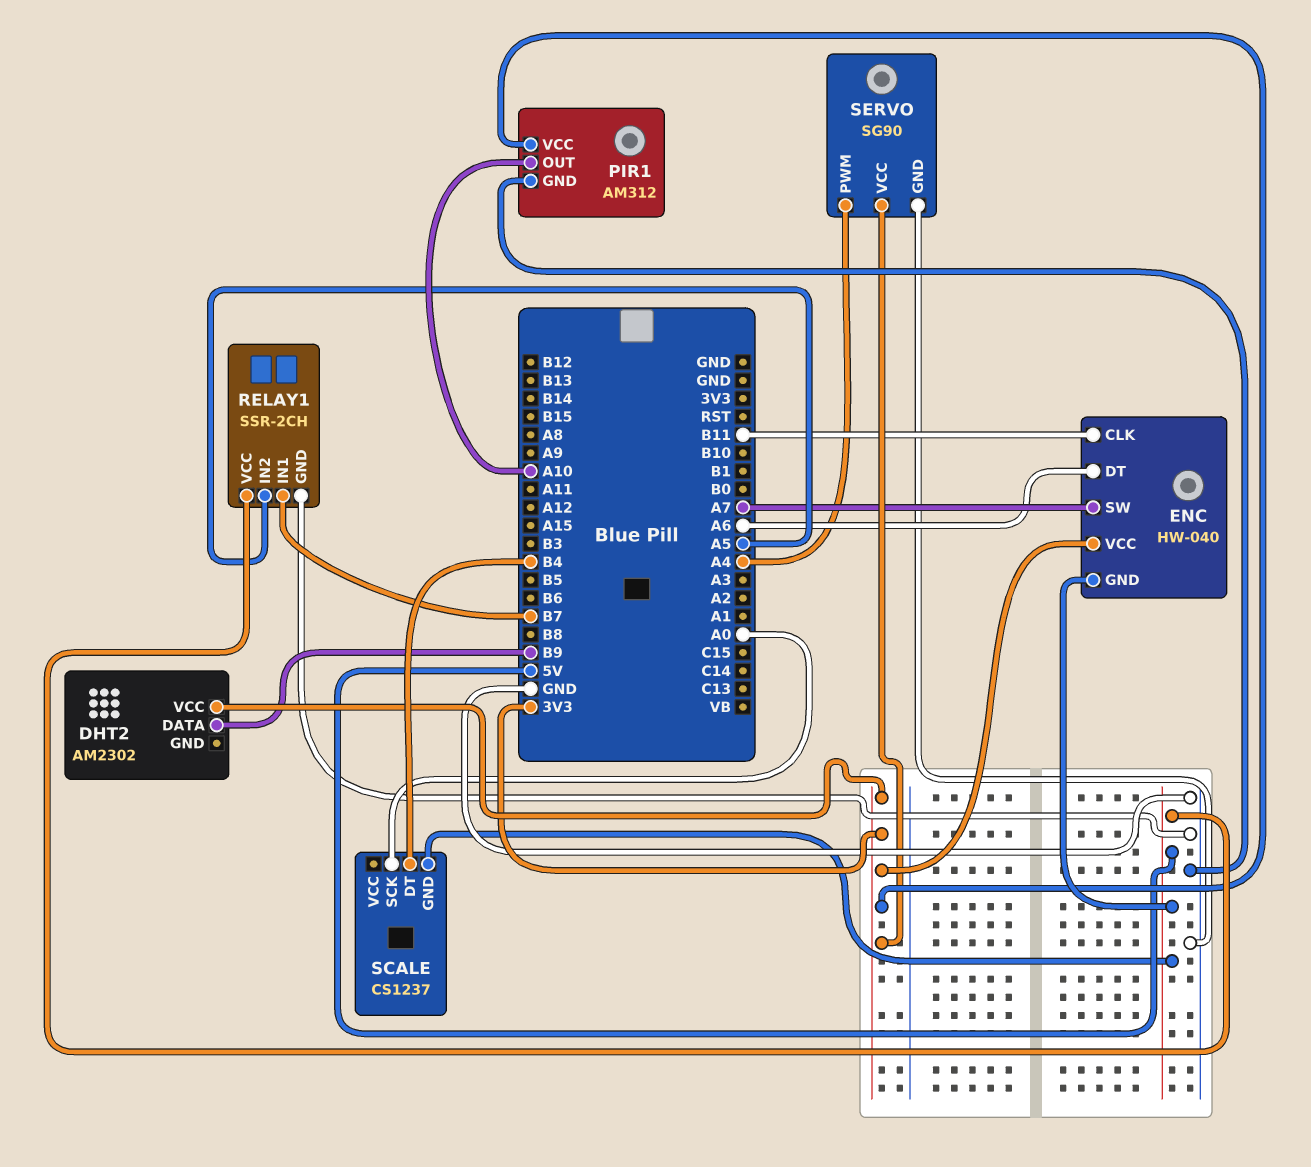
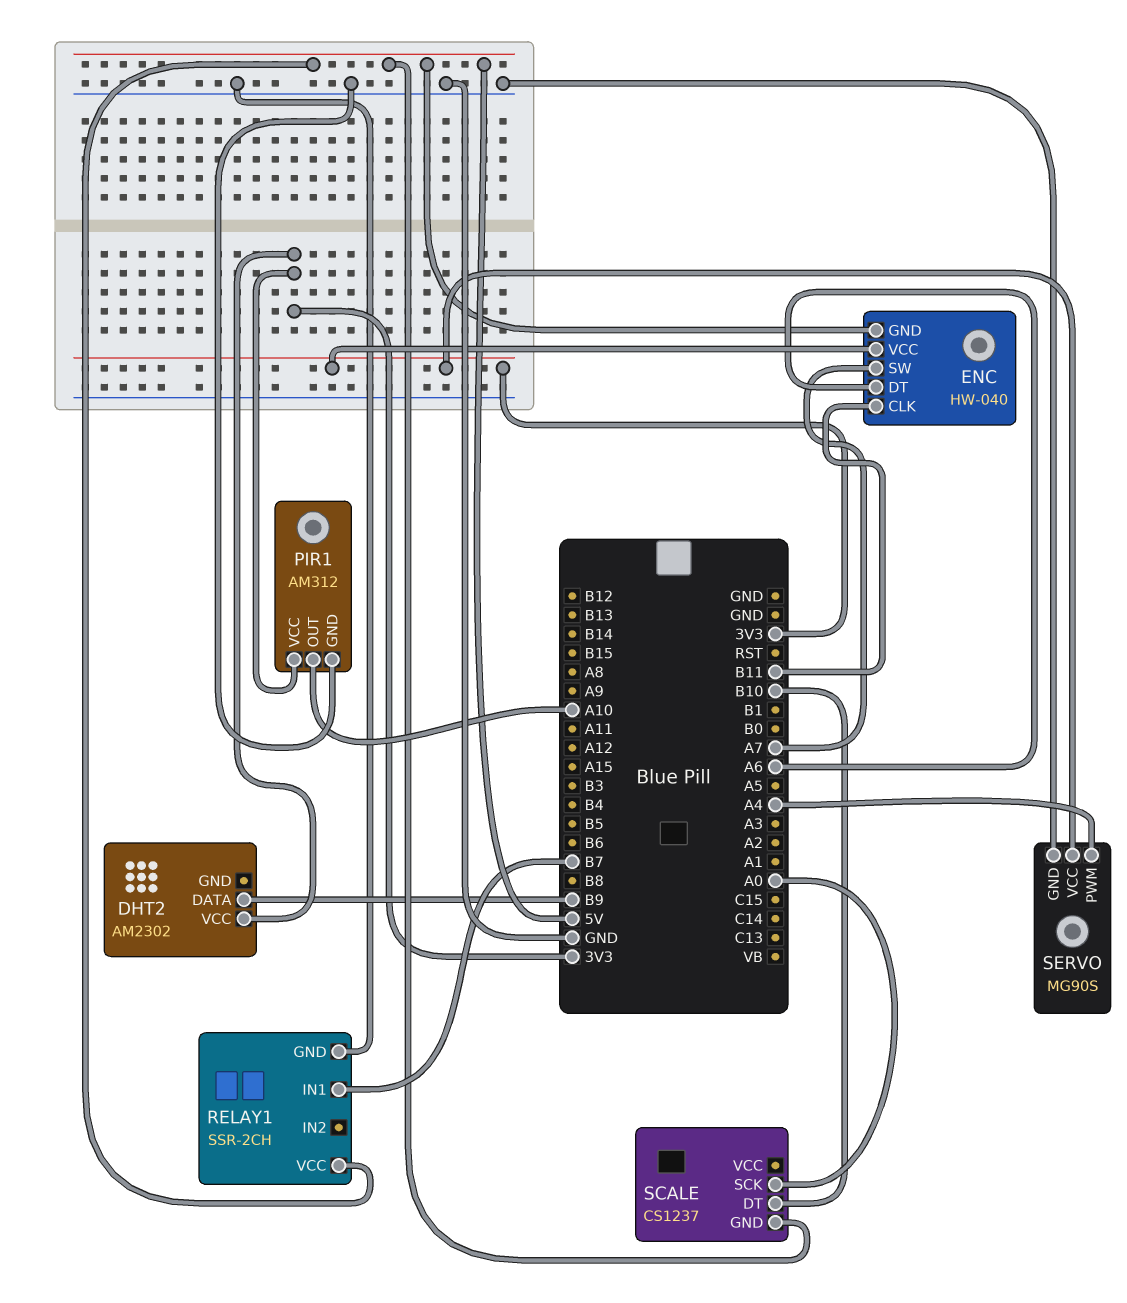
RELAY1 pin IN2: A5 -> none
SCALE pin DT: B4 -> B10
SERVO: SG90 -> MG90S

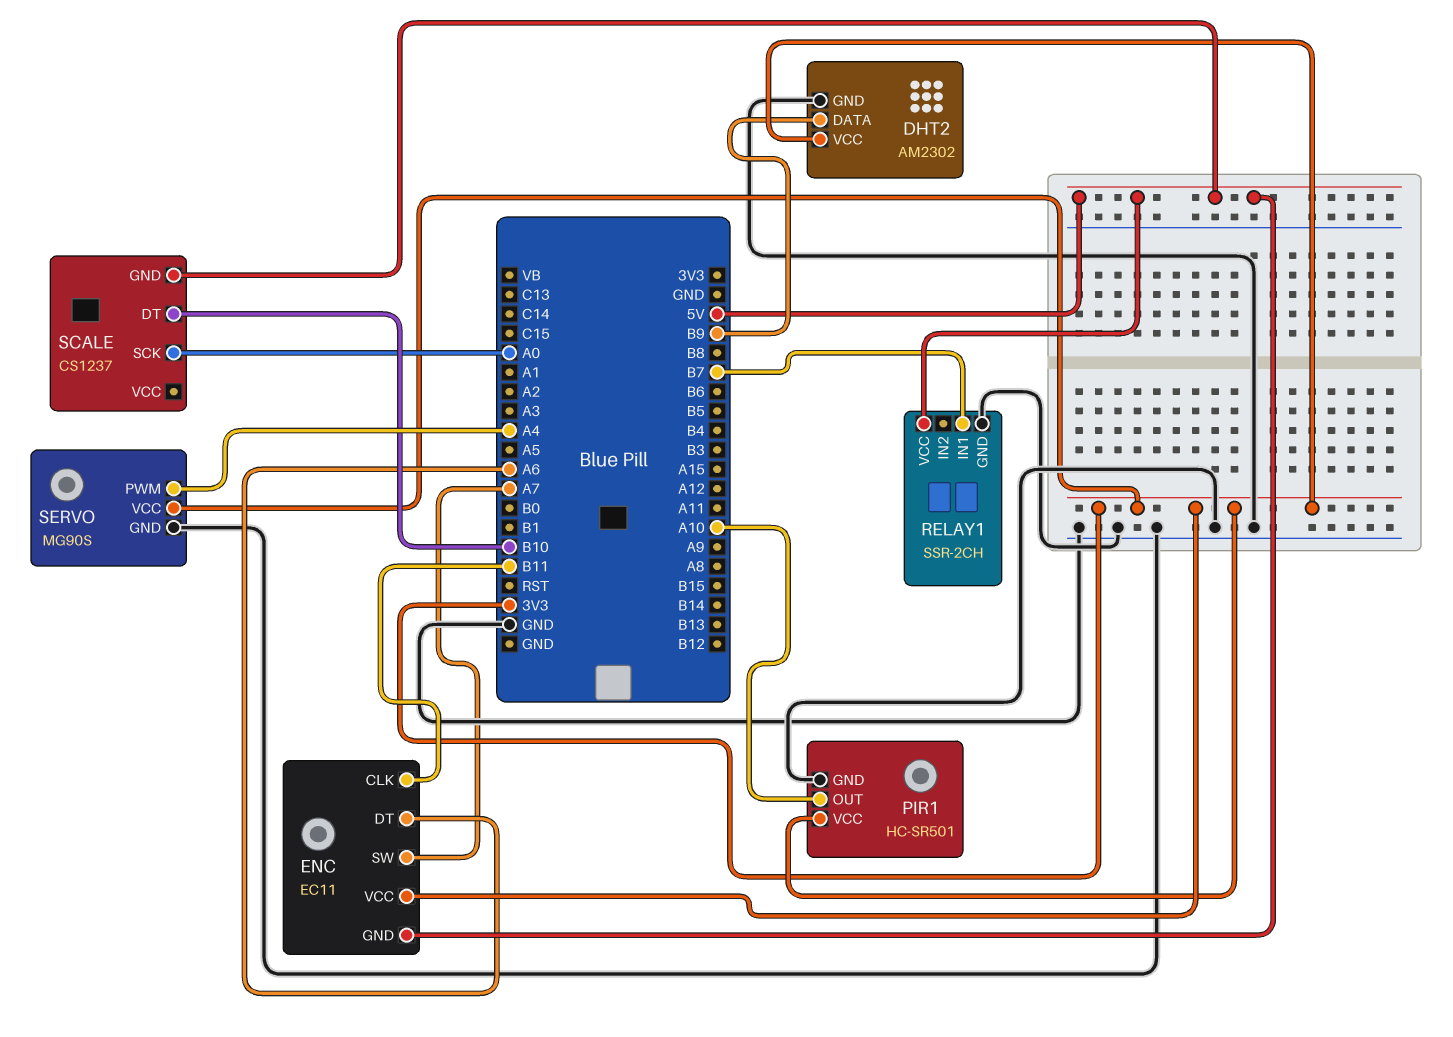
DHT2 pin GND: none -> GND
ENC: HW-040 -> EC11
PIR1: AM312 -> HC-SR501

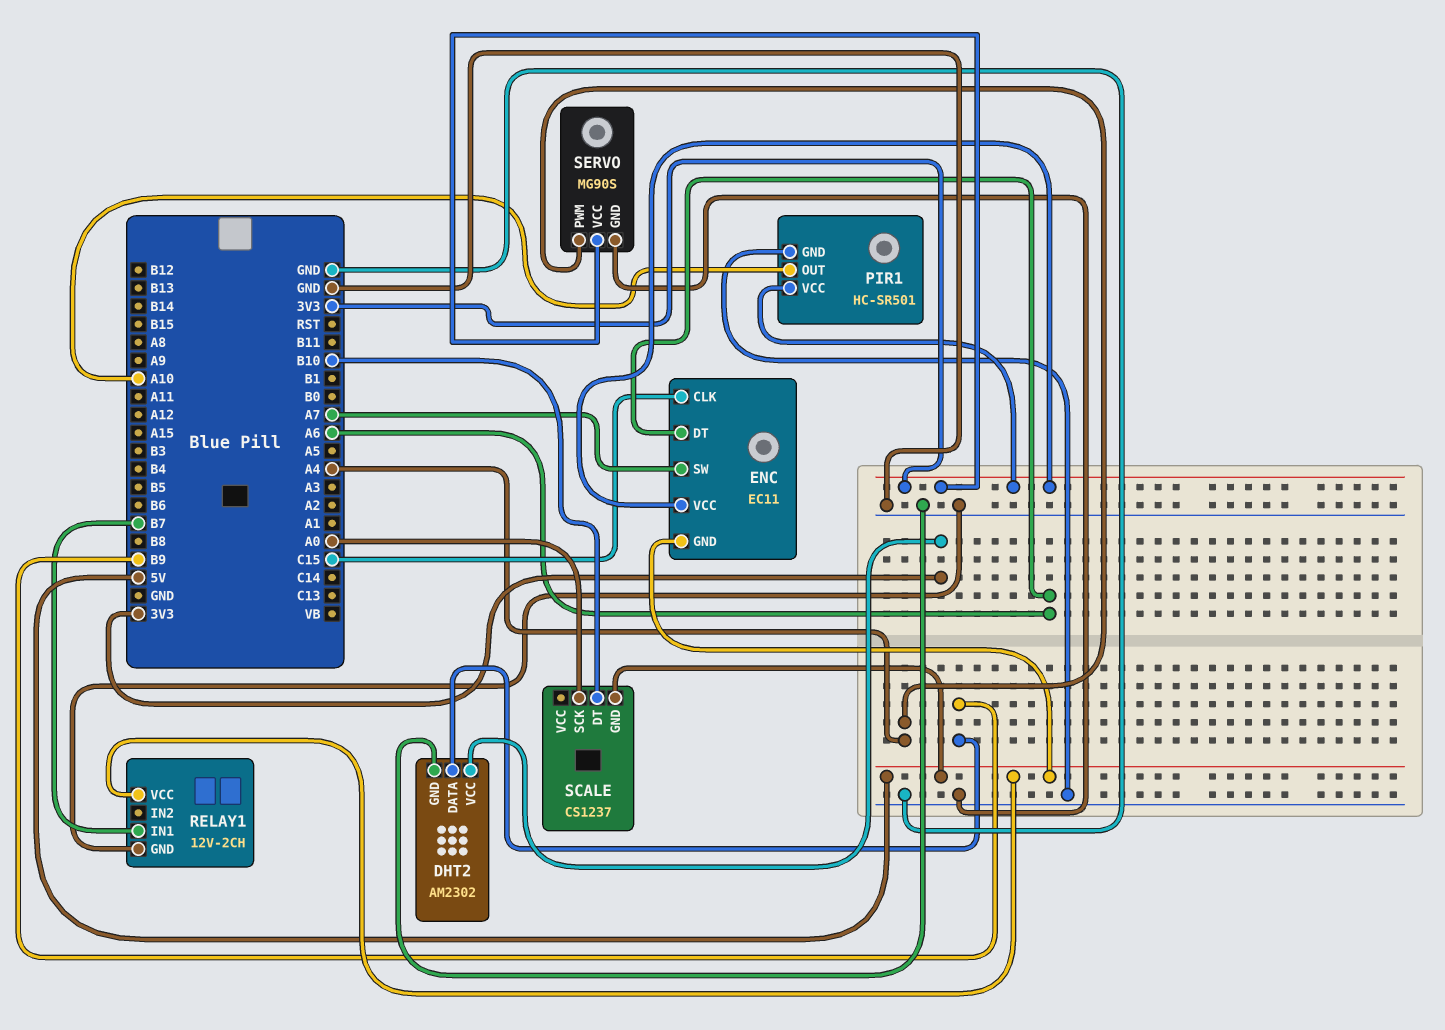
ENC pin CLK: B11 -> C15
RELAY1: SSR-2CH -> 12V-2CH

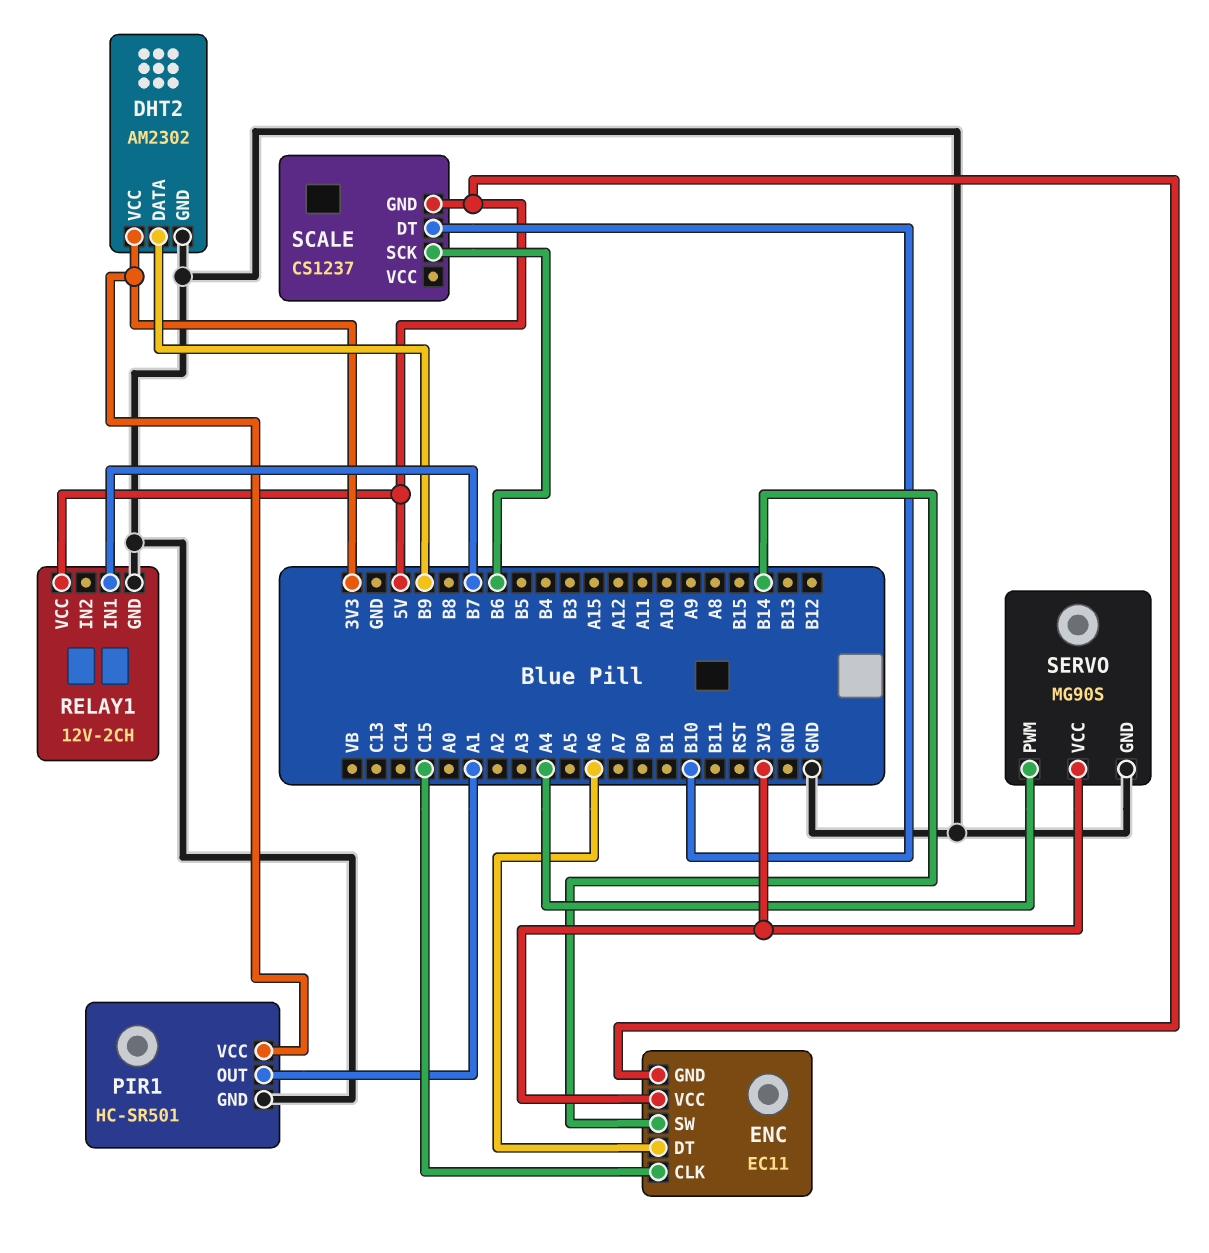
ENC pin SW: A7 -> B14
PIR1 pin OUT: A10 -> A1
SCALE pin SCK: A0 -> B6

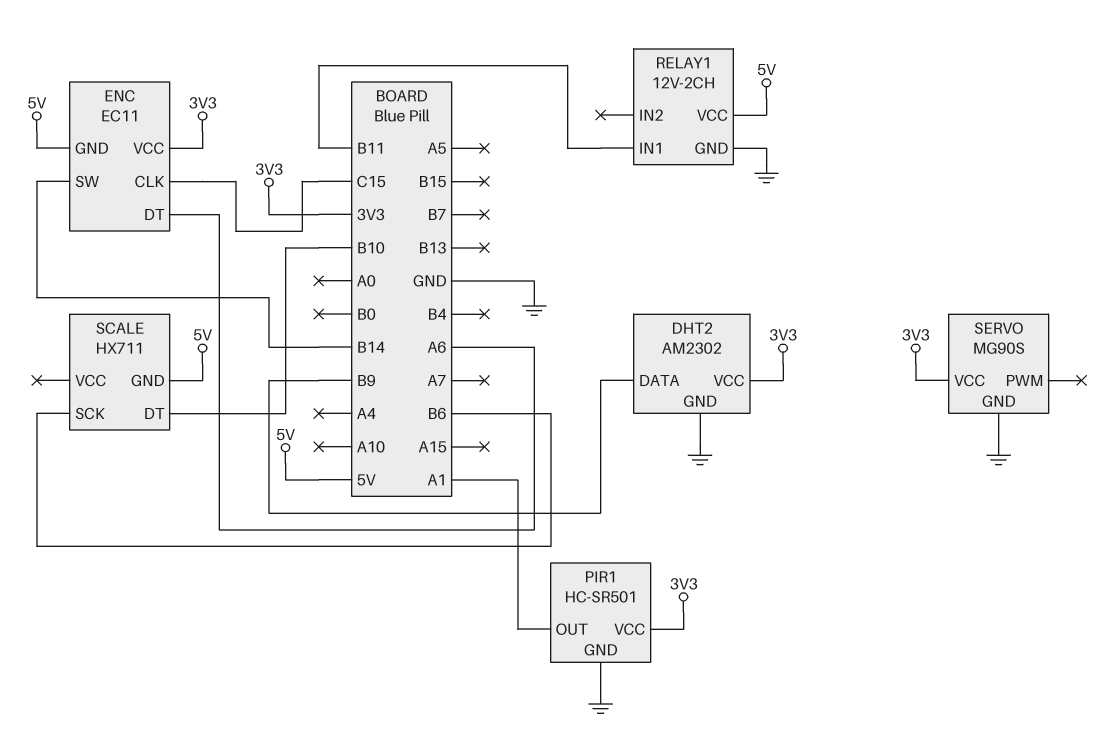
RELAY1 pin IN1: B7 -> B11
SCALE: CS1237 -> HX711
SERVO pin PWM: A4 -> none

